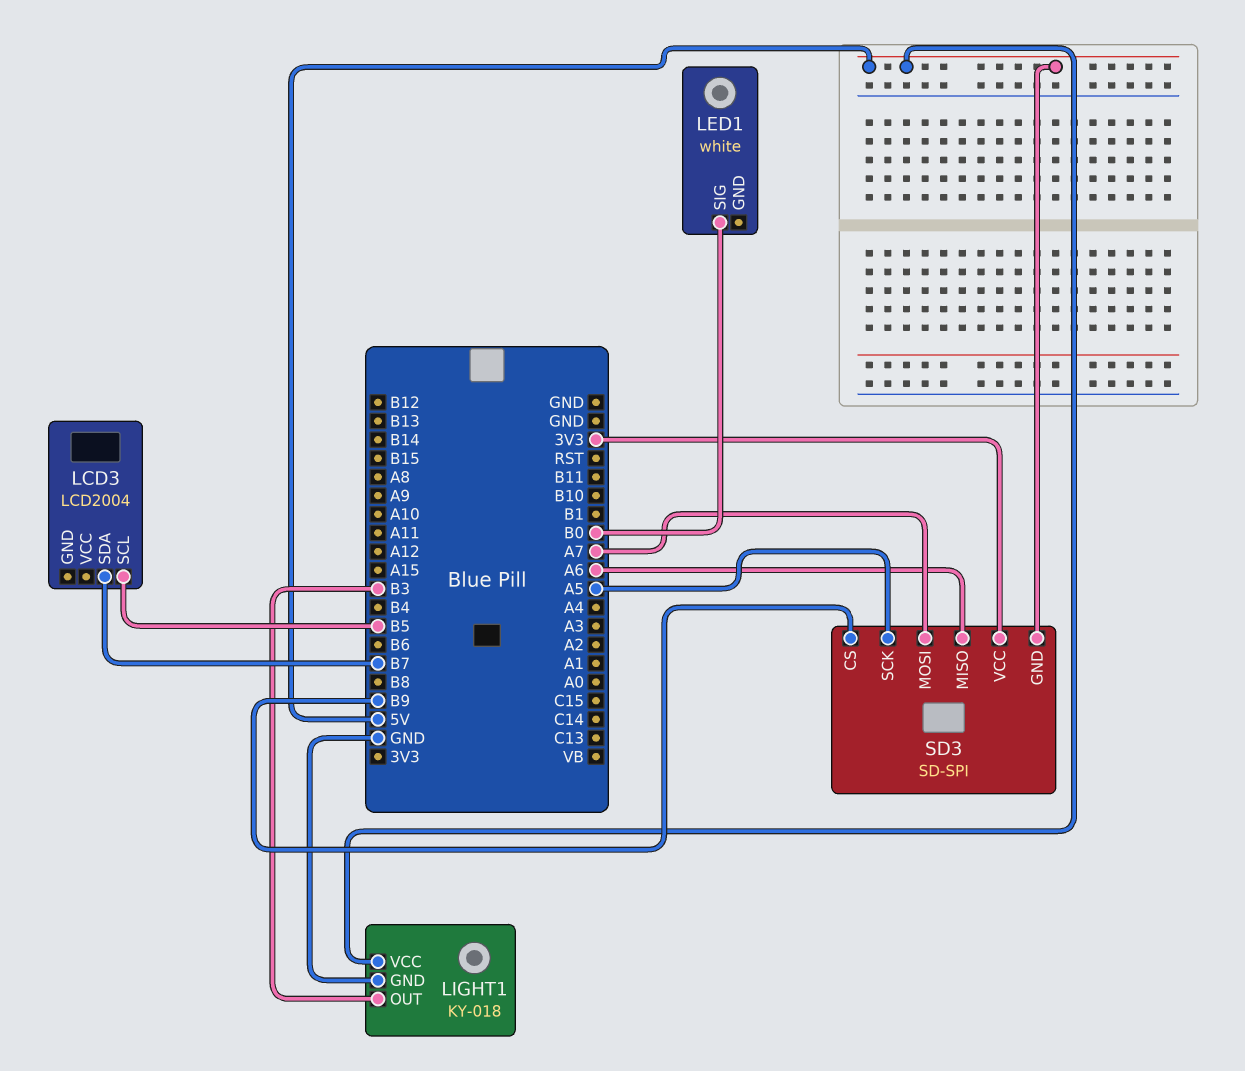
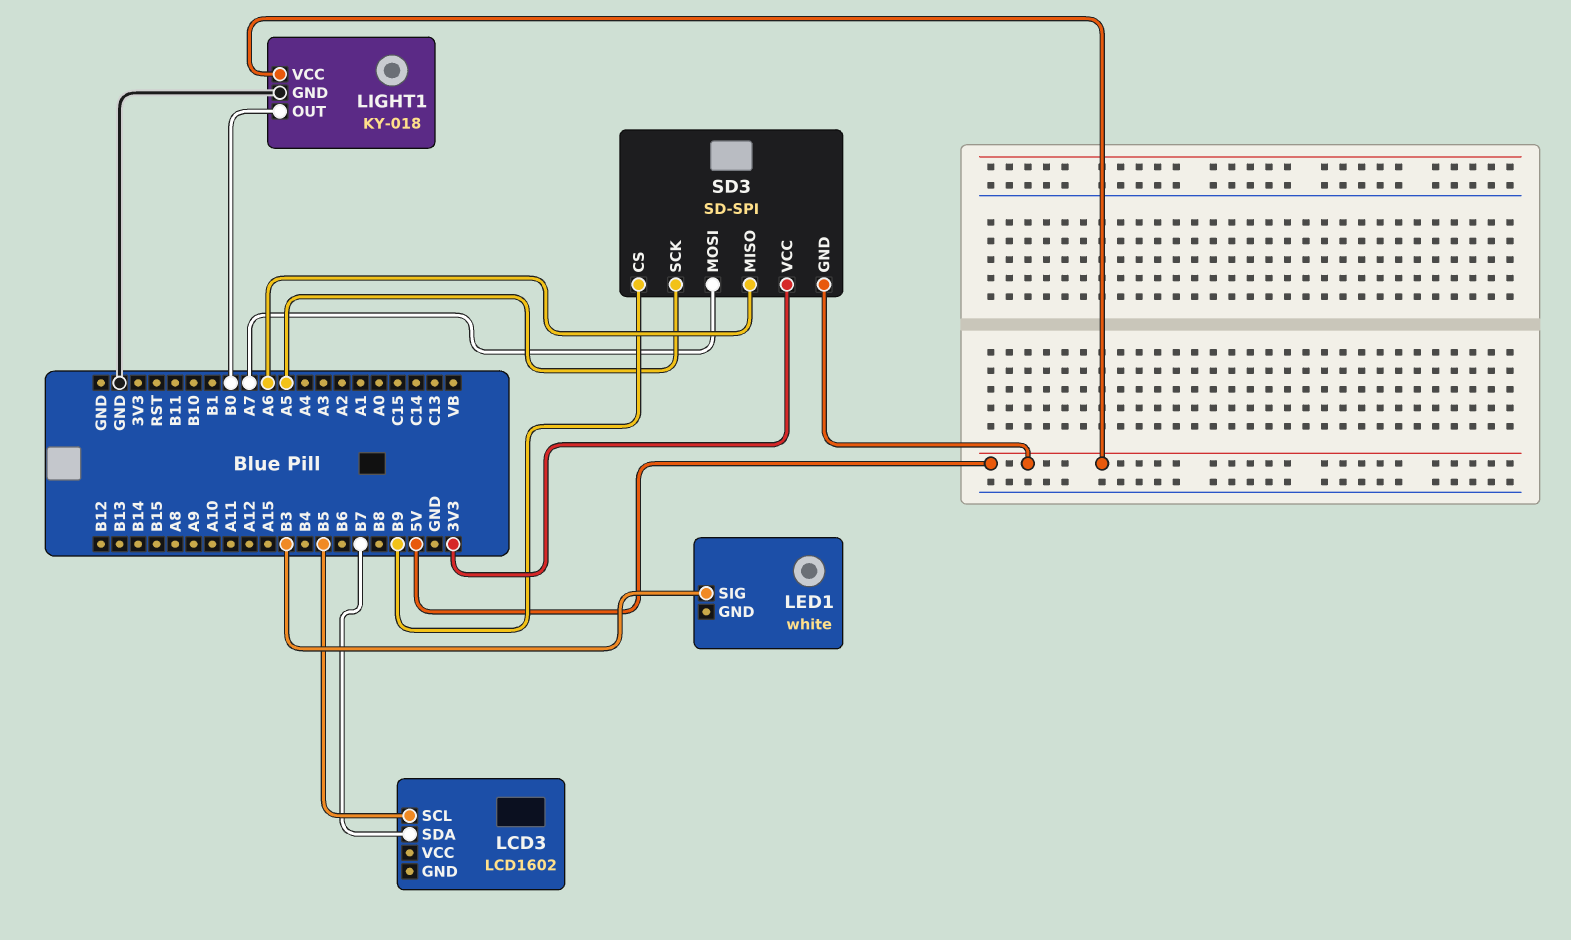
LCD3: LCD2004 -> LCD1602
LED1 pin SIG: B0 -> B3
LIGHT1 pin OUT: B3 -> B0

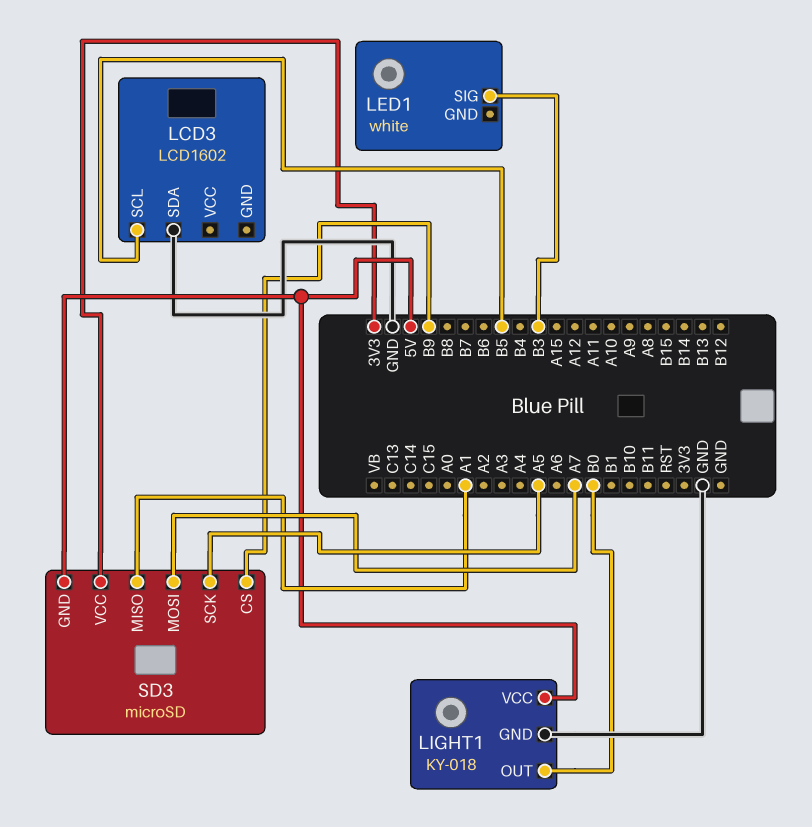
LCD3 pin SDA: B7 -> GND
SD3: SD-SPI -> microSD
SD3 pin MISO: A6 -> A1

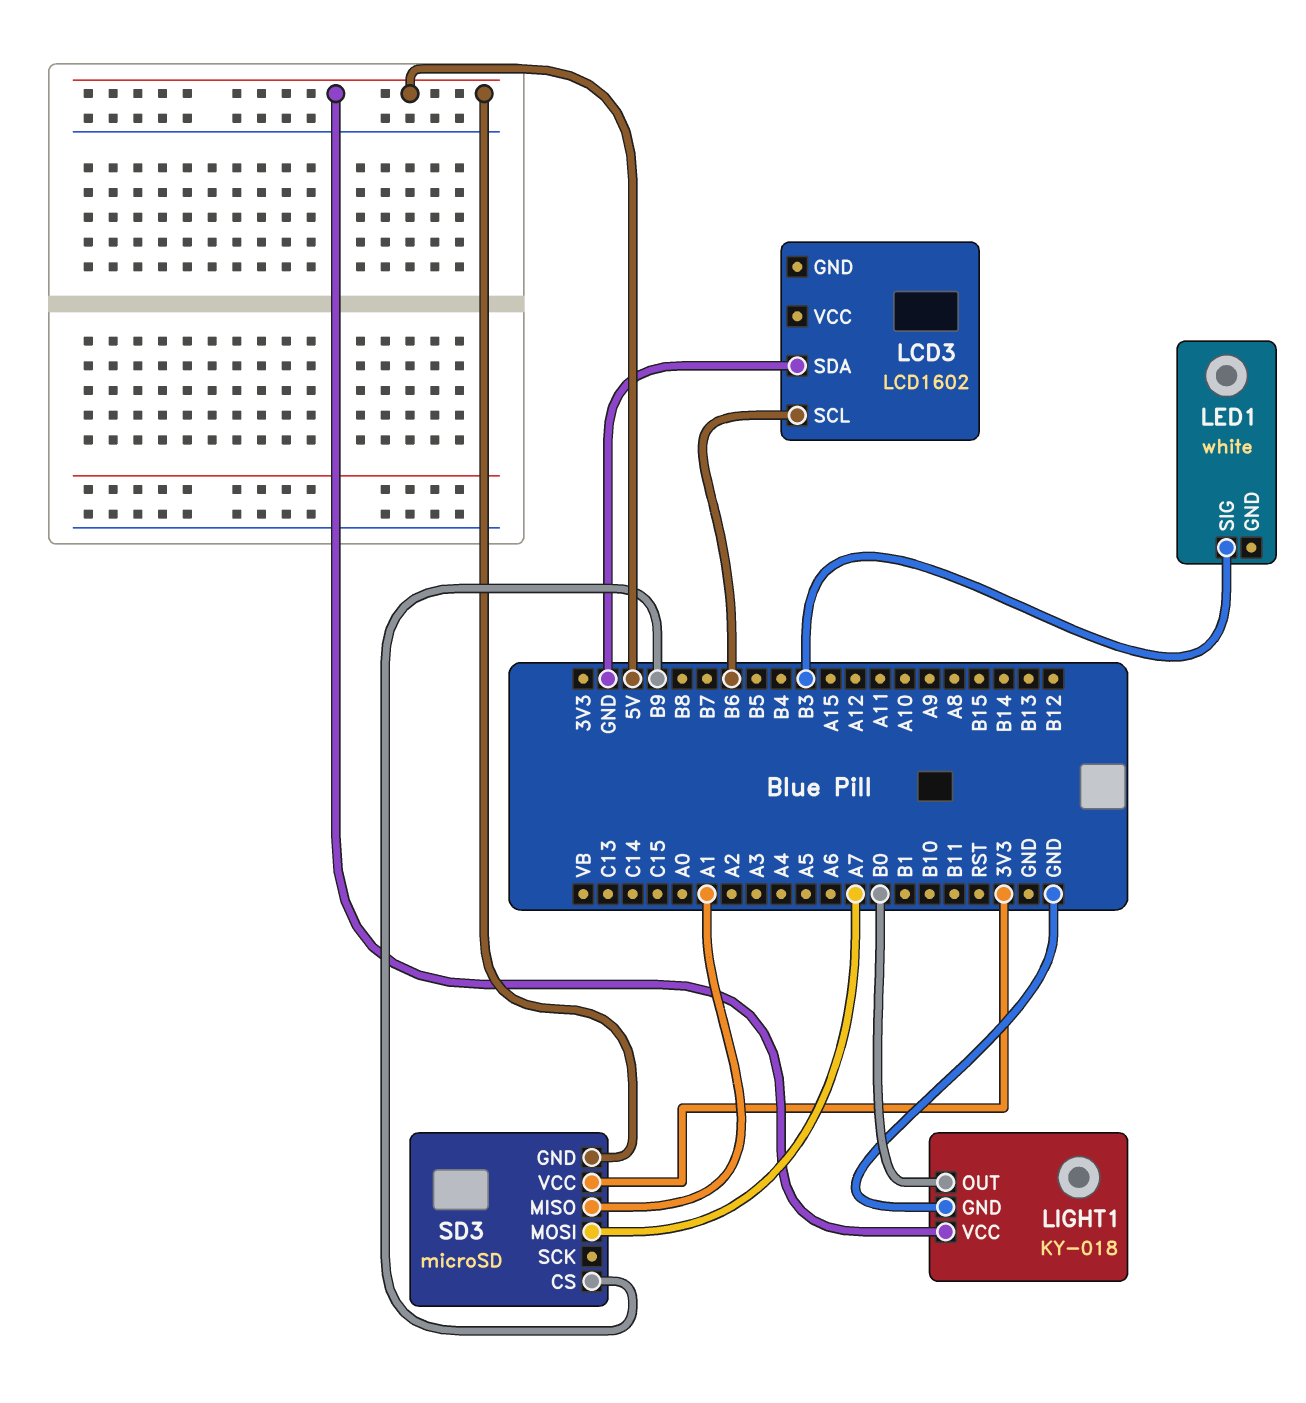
LCD3 pin SCL: B5 -> B6
SD3 pin SCK: A5 -> none

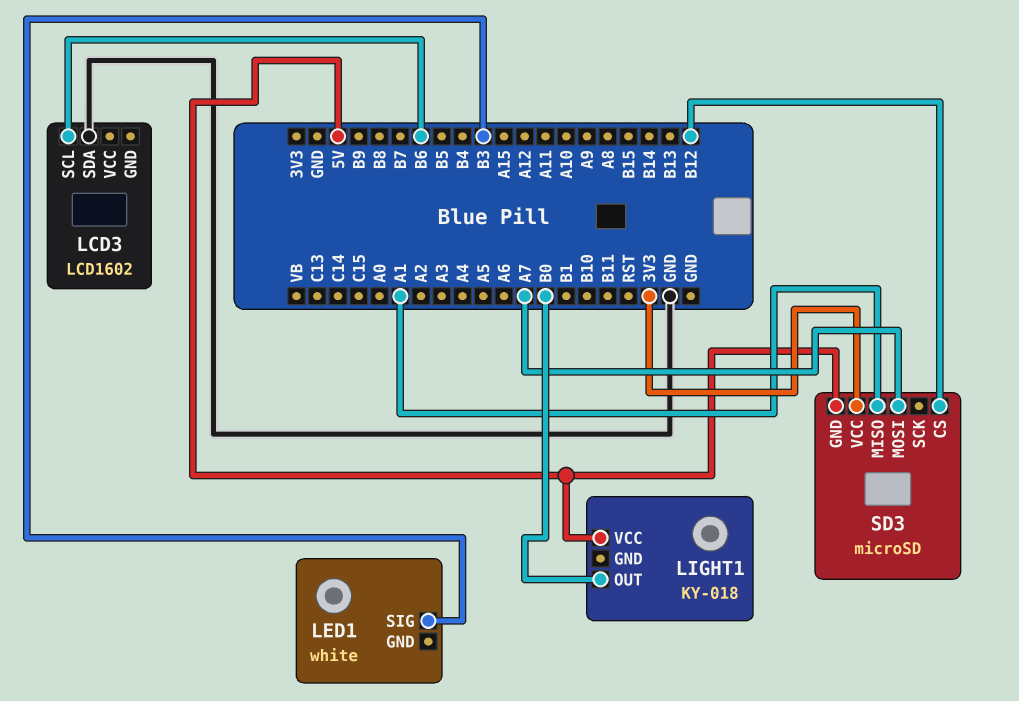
LIGHT1 pin GND: GND -> none
SD3 pin CS: B9 -> B12

